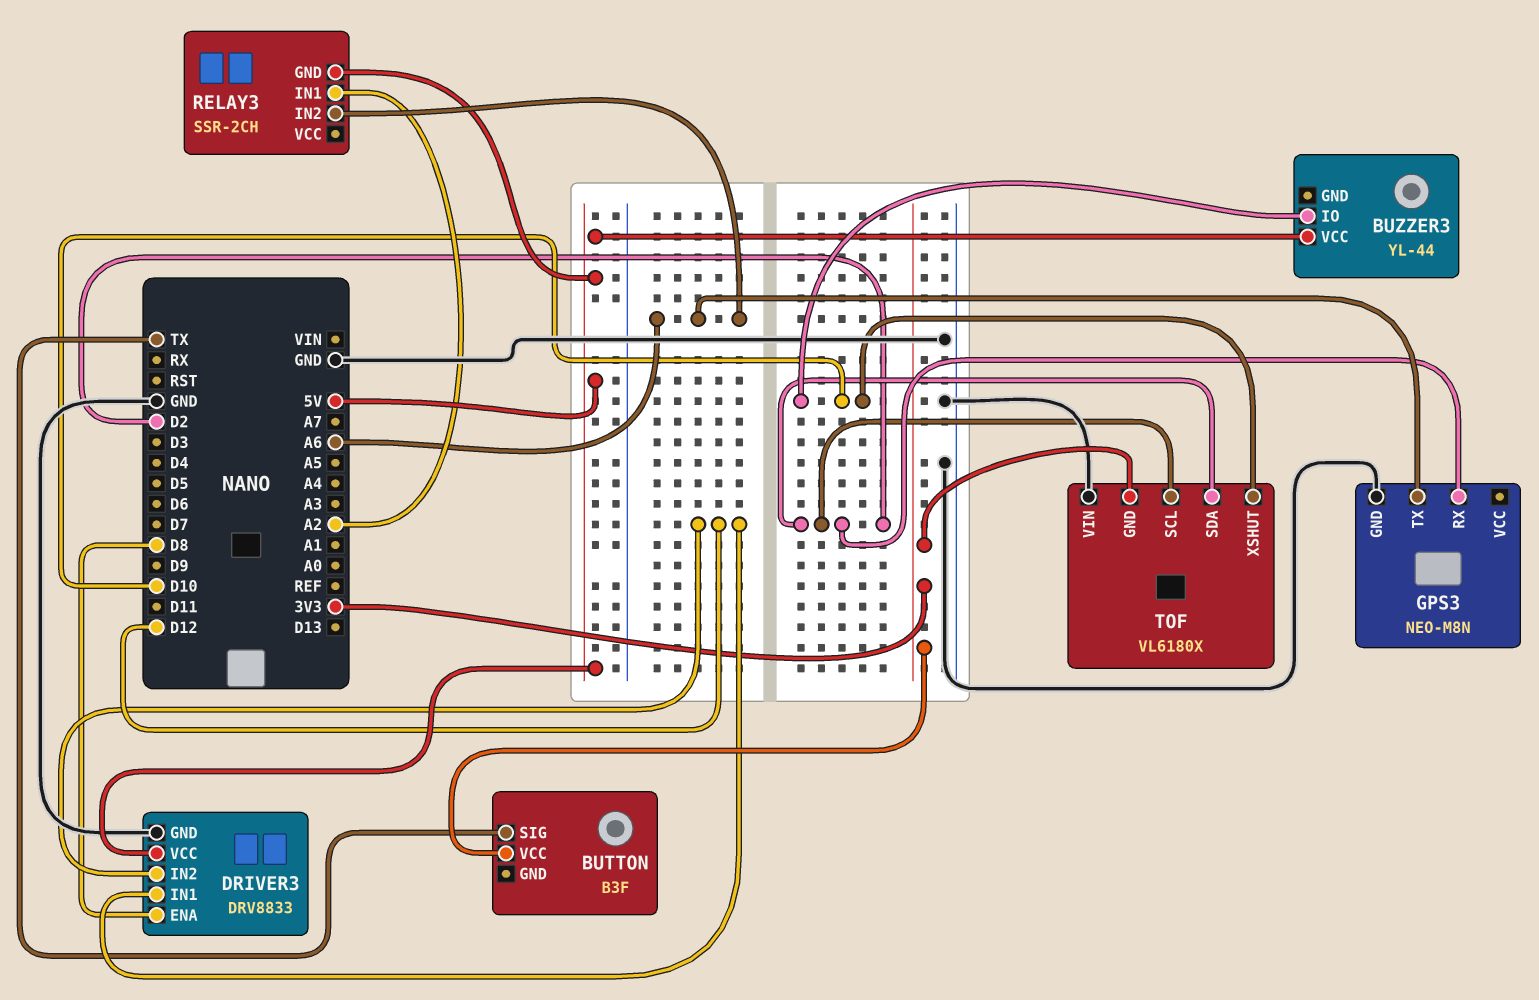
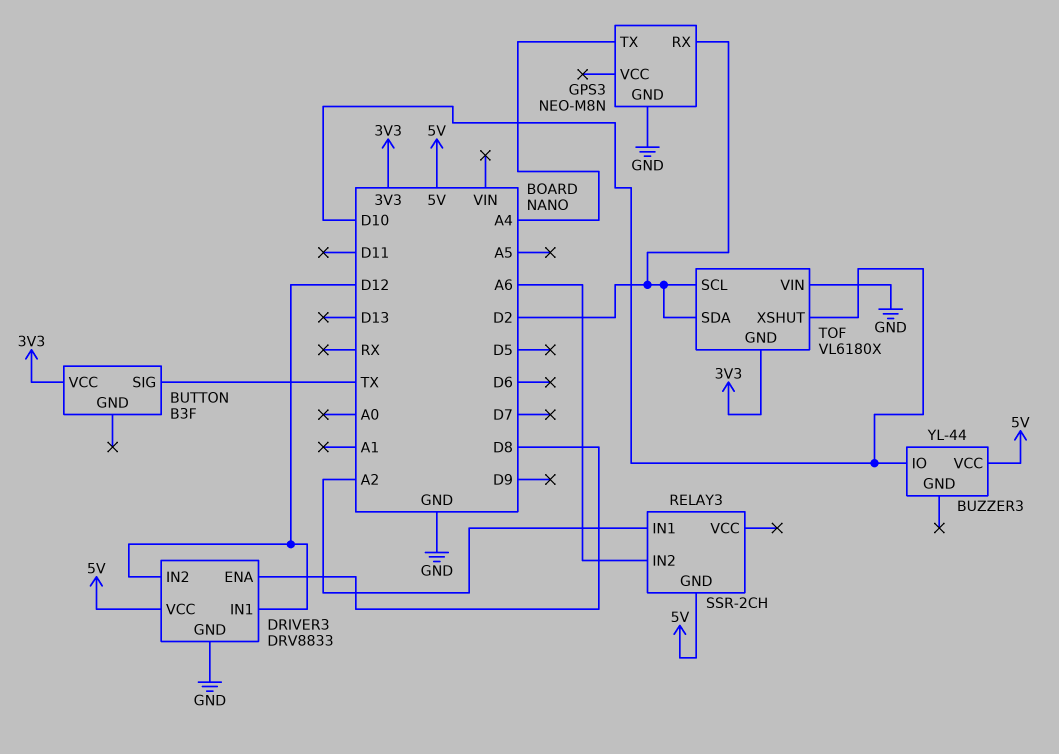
GPS3 pin TX: A6 -> A4

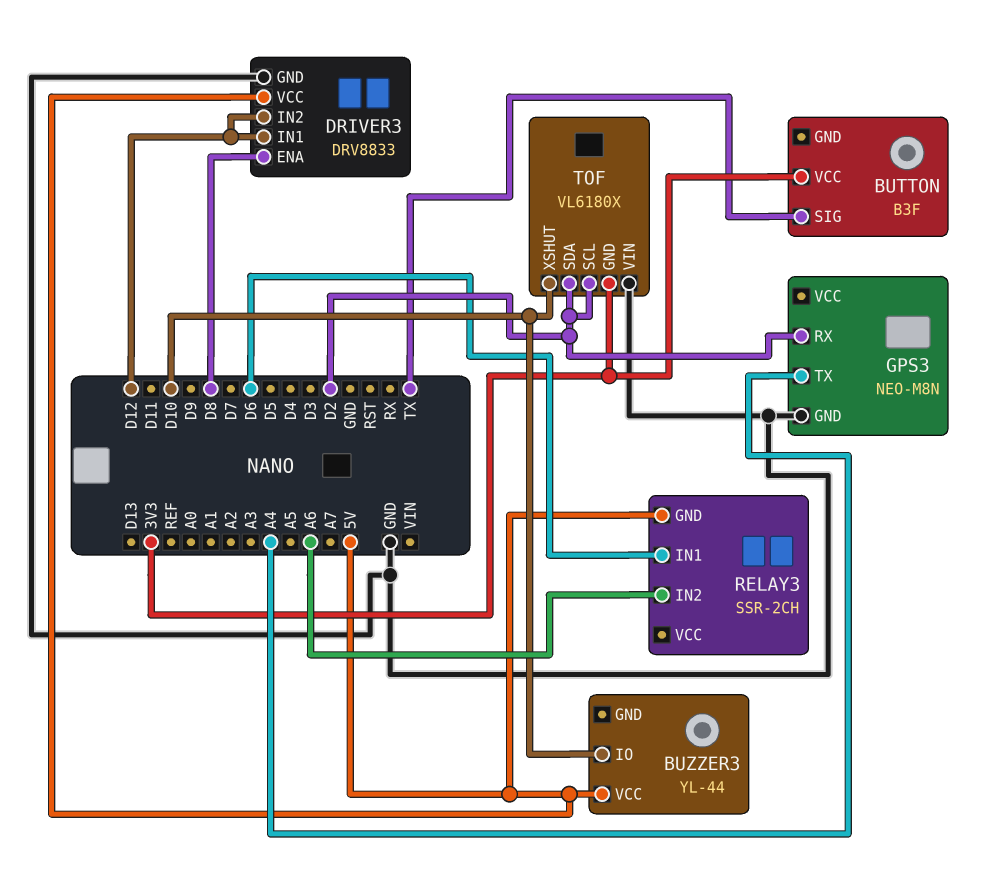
RELAY3 pin IN1: A2 -> D6

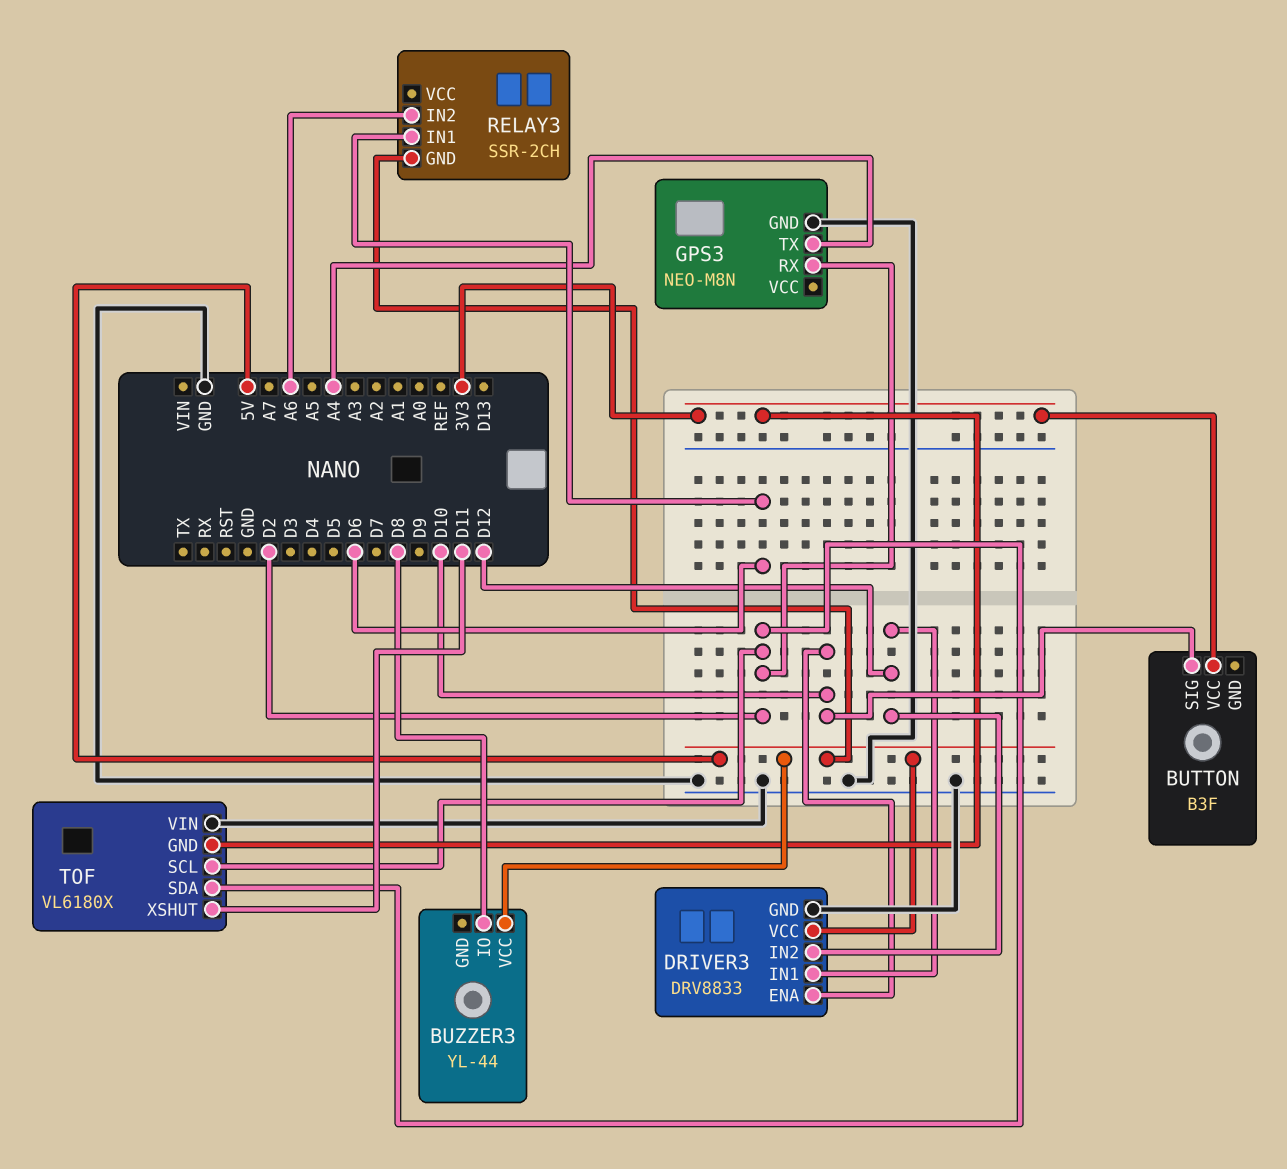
BUTTON pin SIG: TX -> D10
BUZZER3 pin IO: D10 -> D8
DRIVER3 pin ENA: D8 -> D10
TOF pin XSHUT: D10 -> D11

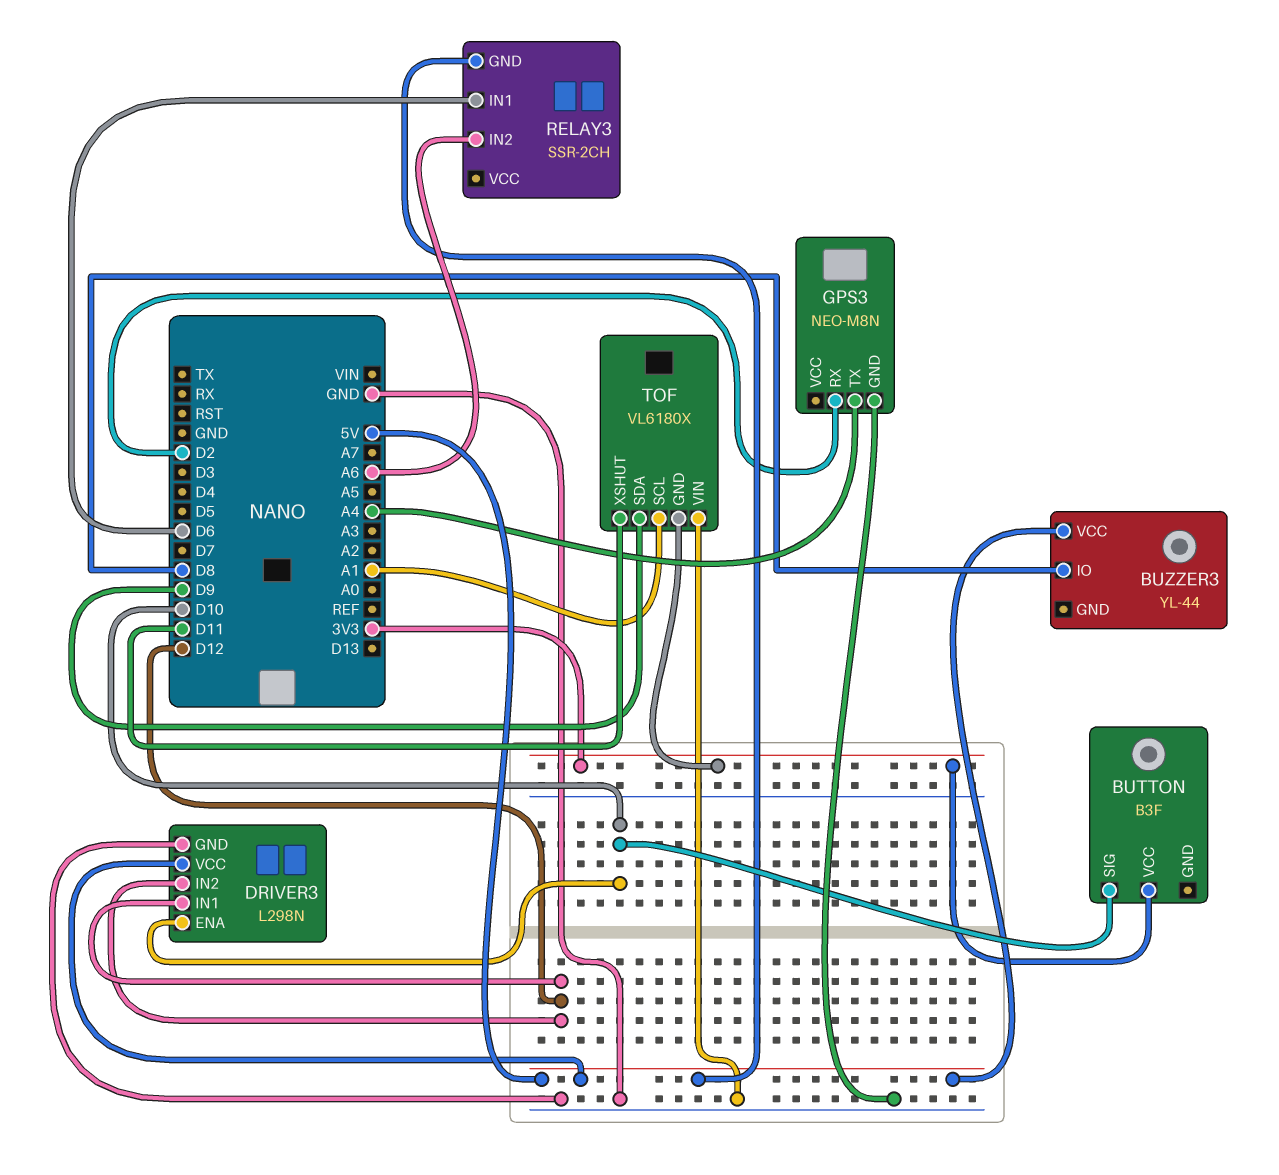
DRIVER3: DRV8833 -> L298N
TOF pin SCL: D2 -> A1
TOF pin SDA: D2 -> D9

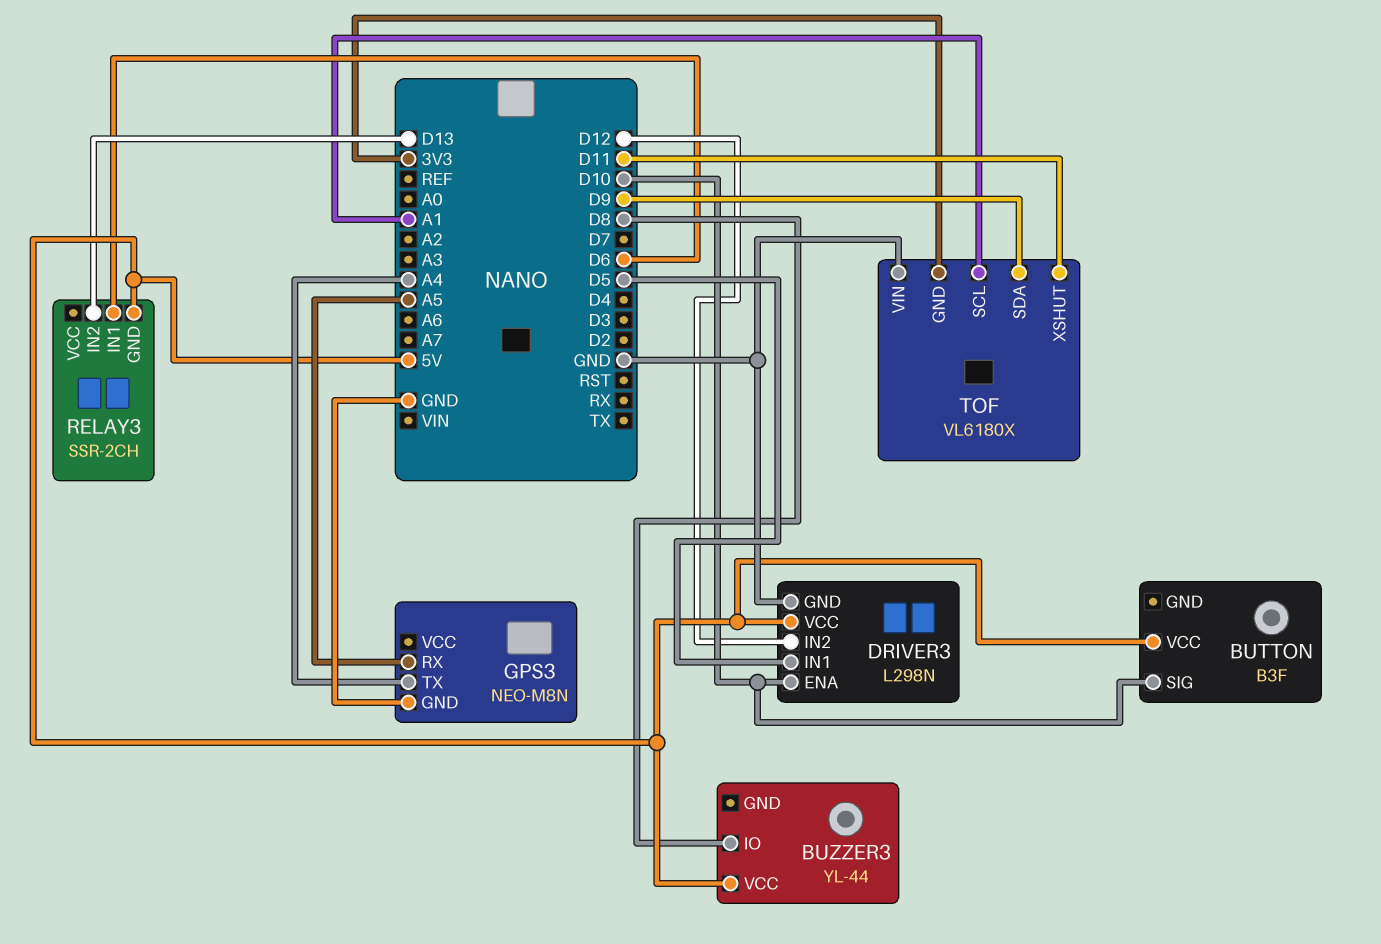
BUTTON pin VCC: 3V3 -> 5V
DRIVER3 pin IN1: D12 -> D5
GPS3 pin RX: D2 -> A5
RELAY3 pin IN2: A6 -> D13

